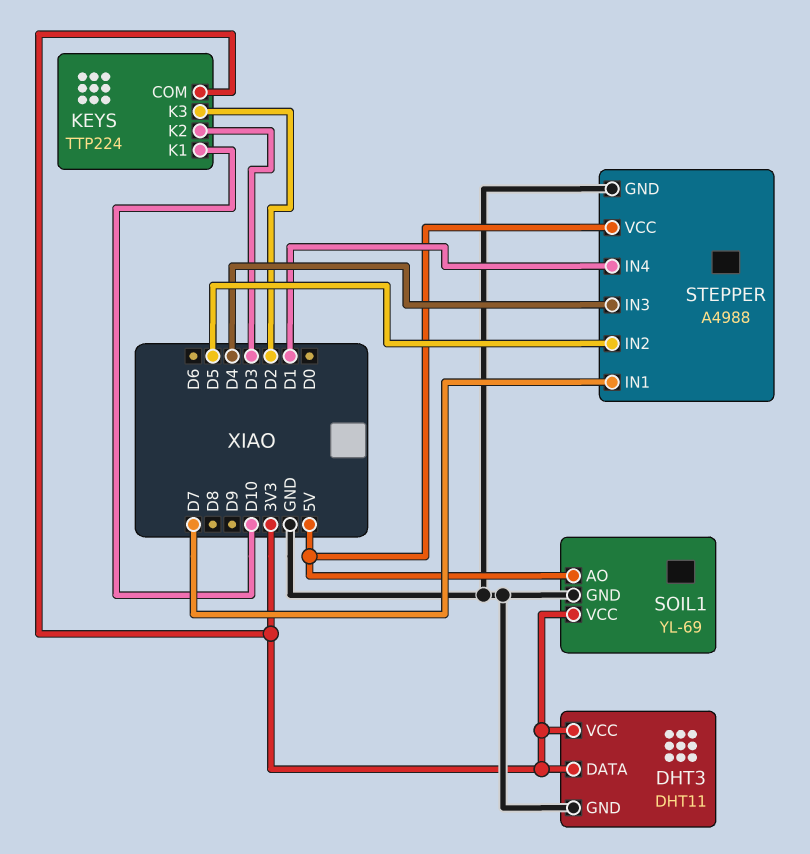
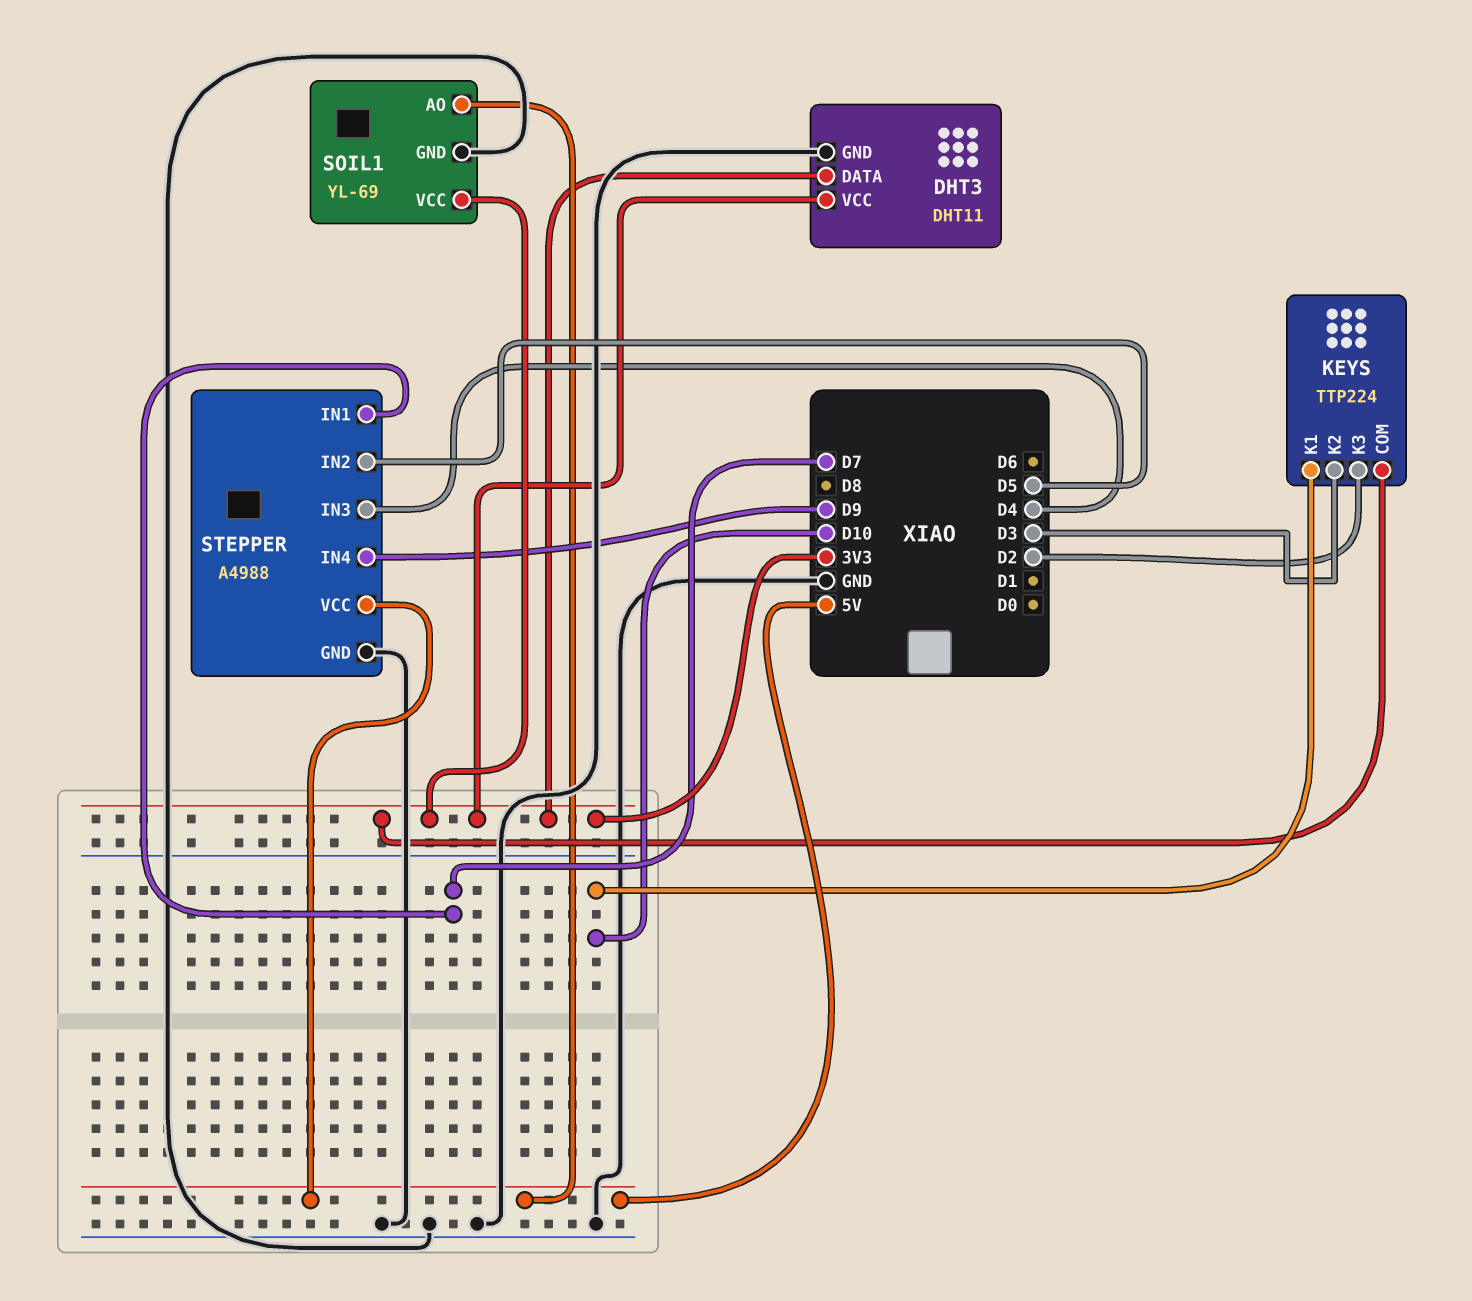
STEPPER pin IN4: D1 -> D9

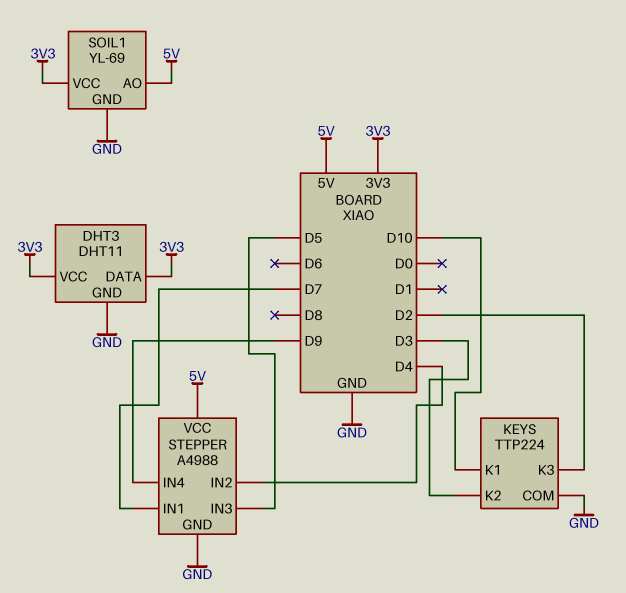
KEYS pin COM: 3V3 -> GND
STEPPER pin IN2: D5 -> D4
STEPPER pin IN3: D4 -> D5

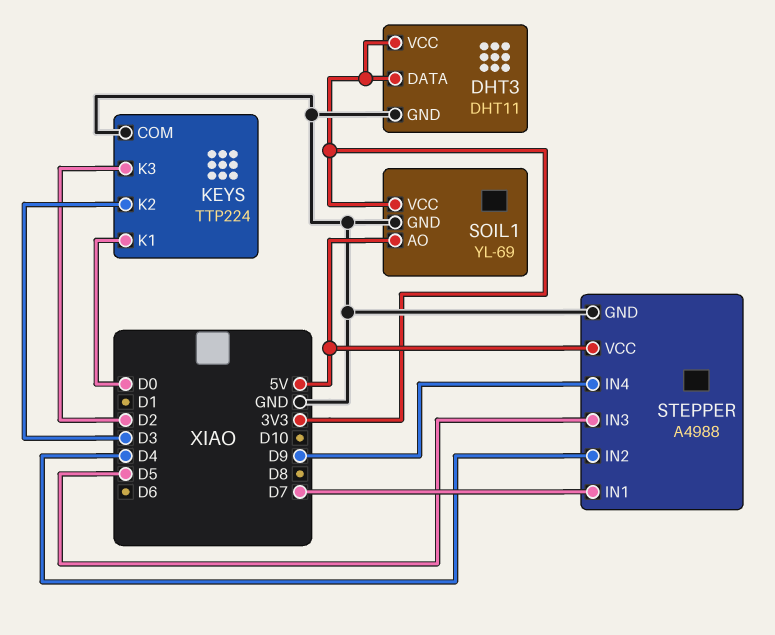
KEYS pin K1: D10 -> D0

